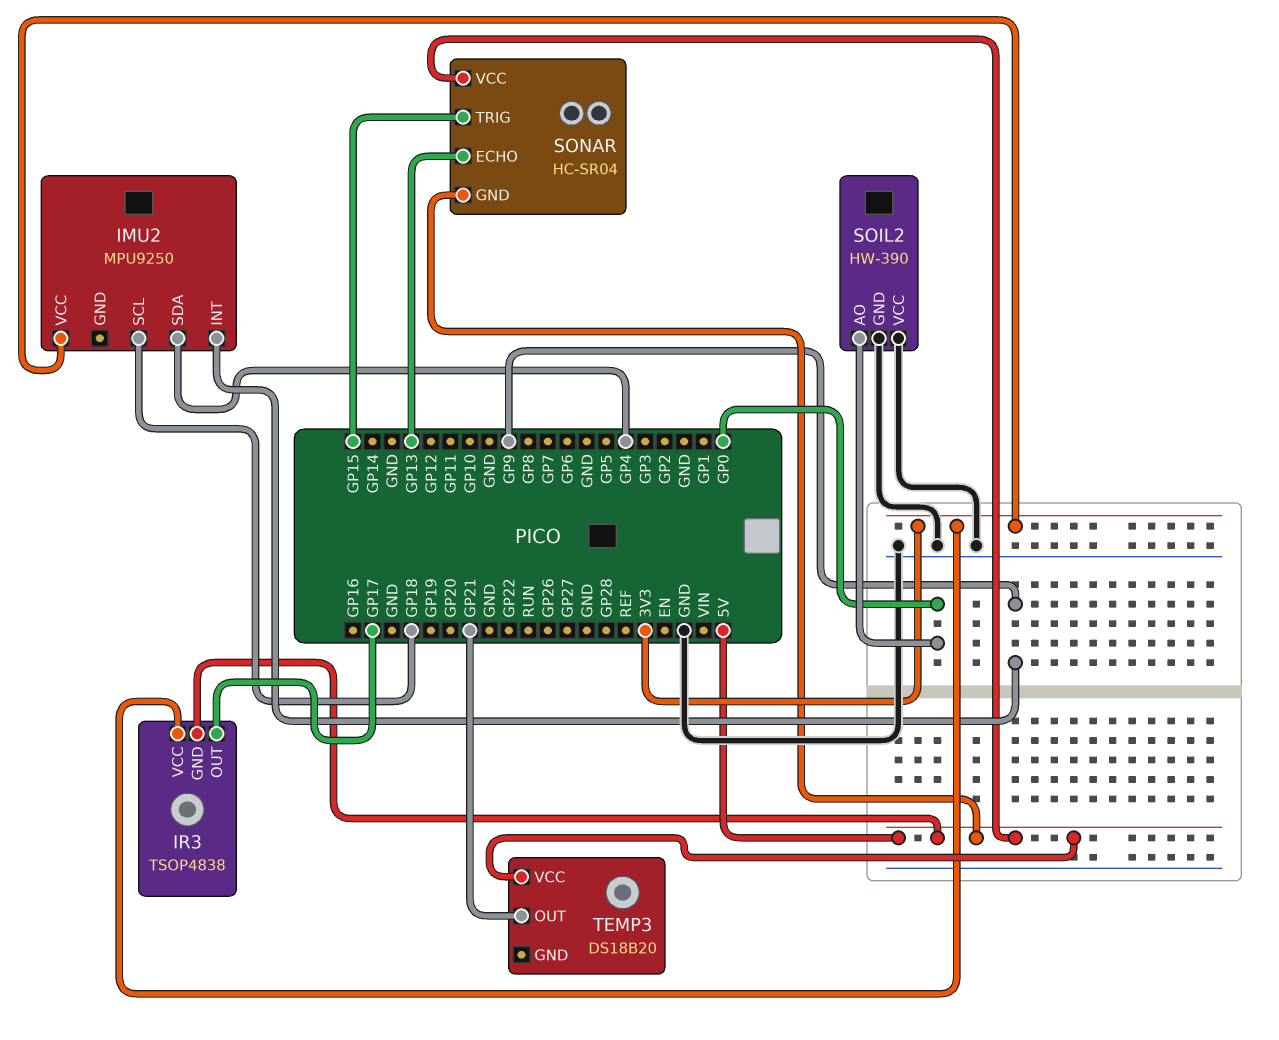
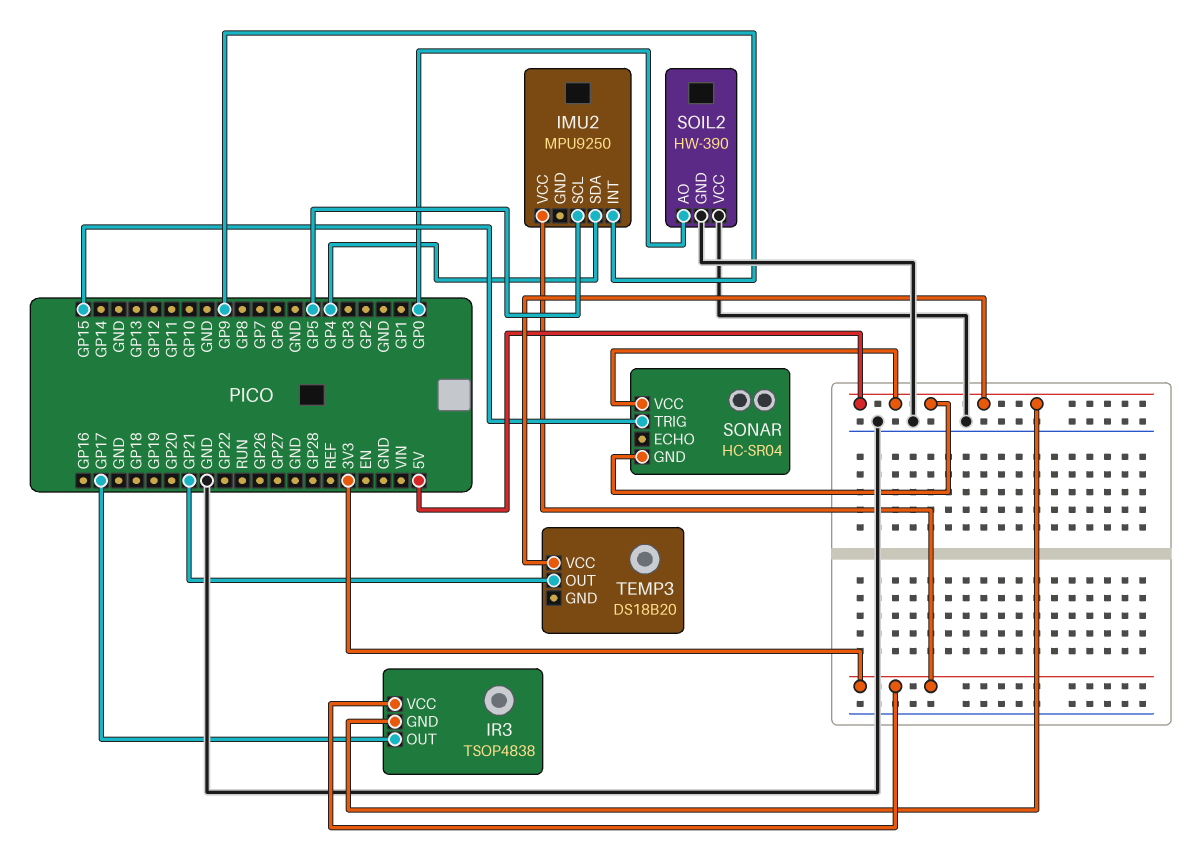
IMU2 pin SCL: GP18 -> GP5
SONAR pin ECHO: GP13 -> none

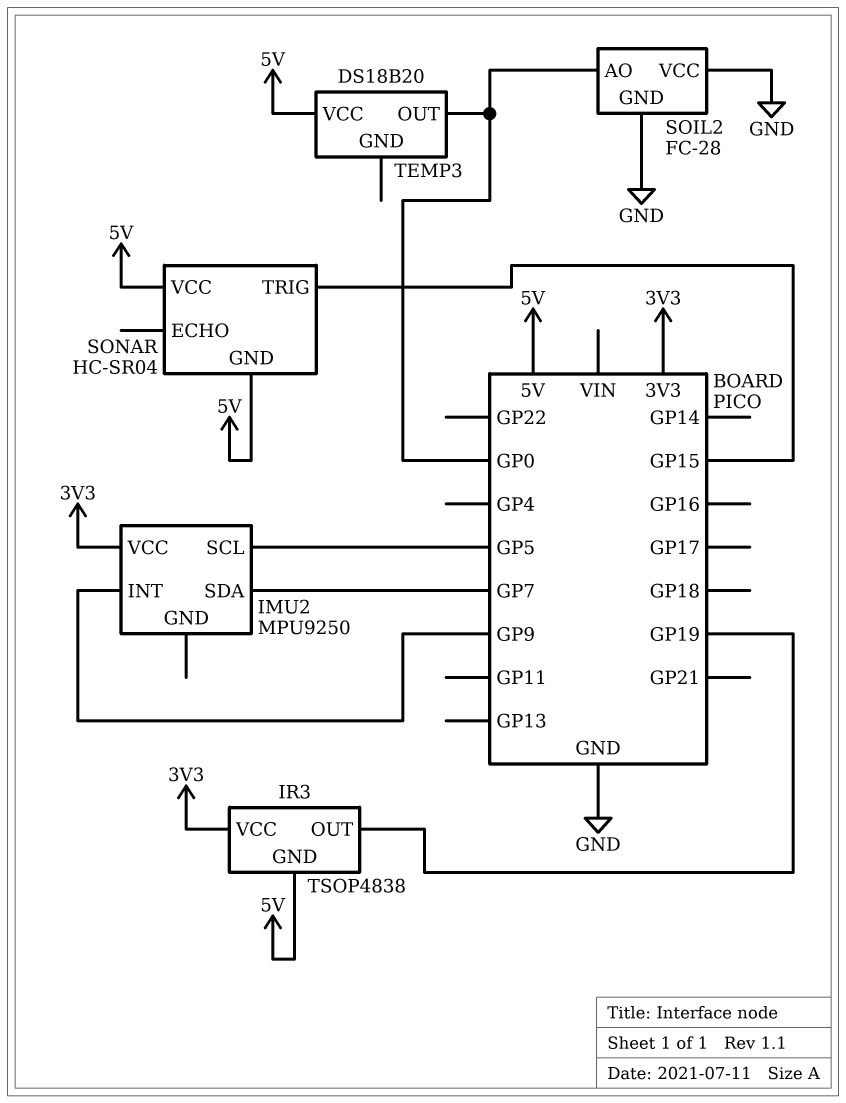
IMU2 pin SDA: GP4 -> GP7
IR3 pin OUT: GP17 -> GP19
SOIL2: HW-390 -> FC-28
TEMP3 pin OUT: GP21 -> GP0

